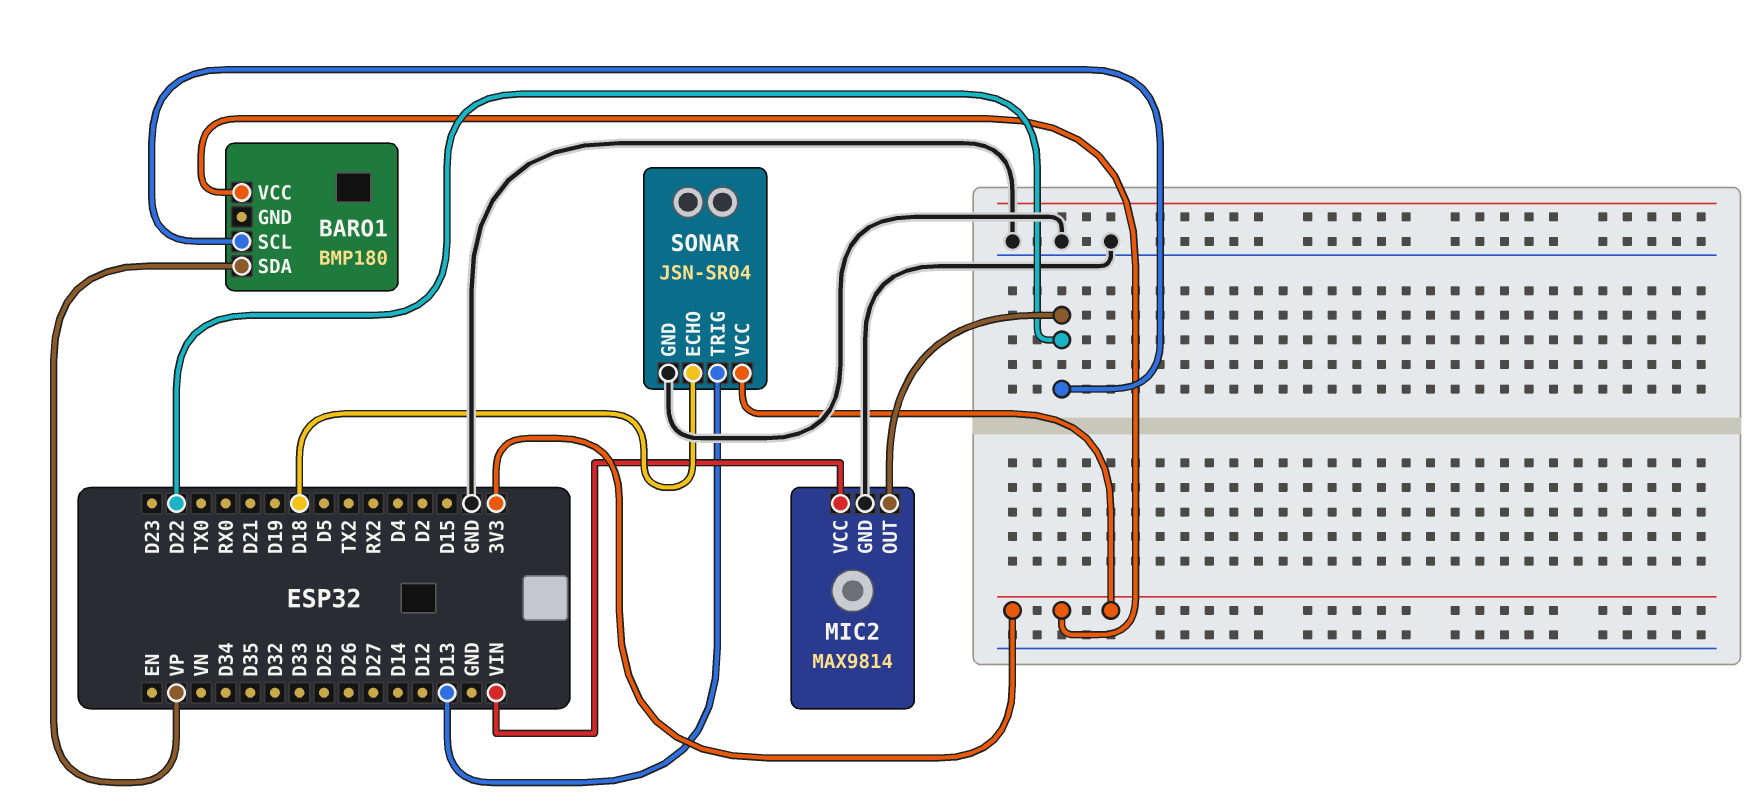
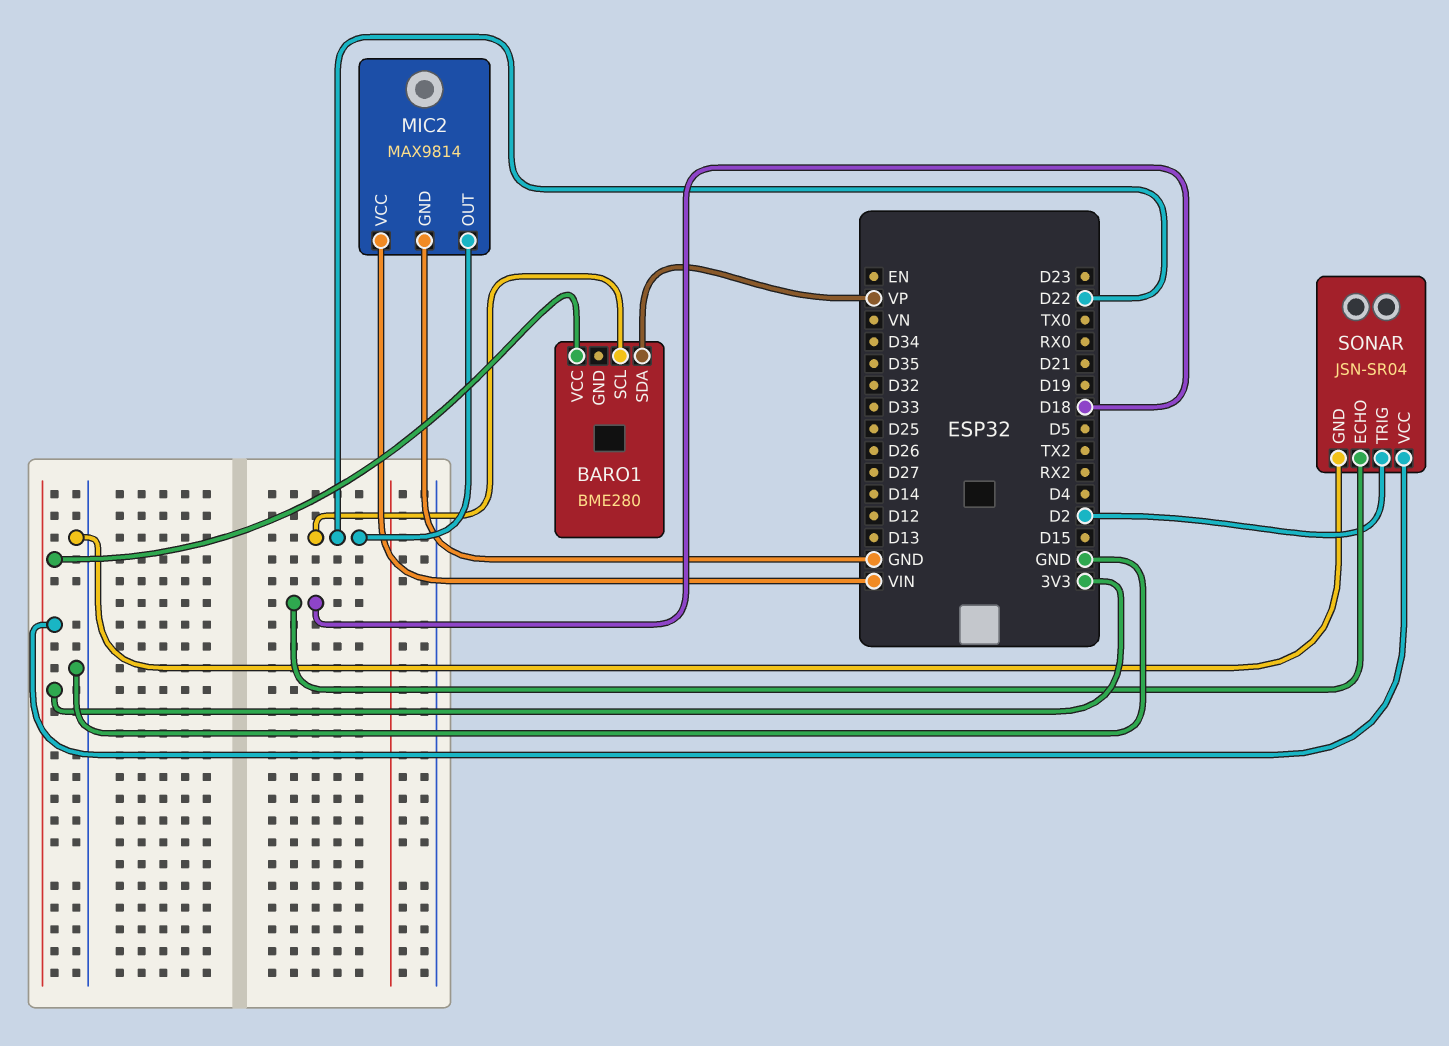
BARO1: BMP180 -> BME280
SONAR pin TRIG: D13 -> D2

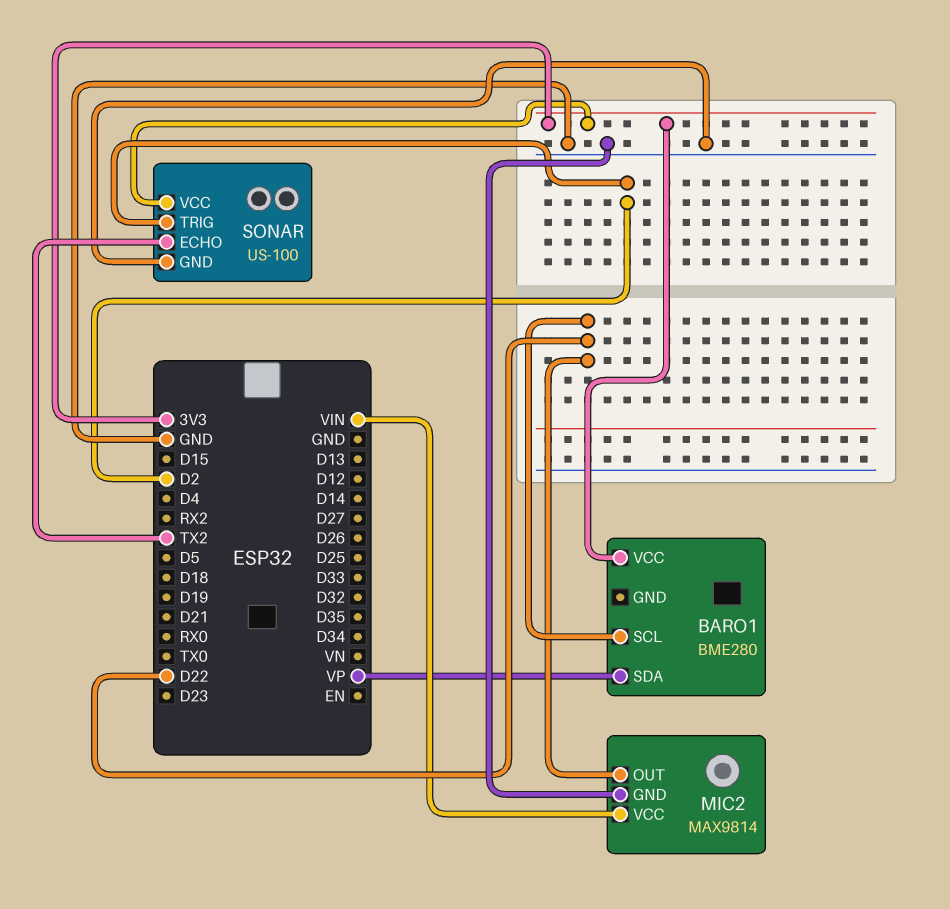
SONAR: JSN-SR04 -> US-100
SONAR pin ECHO: D18 -> TX2

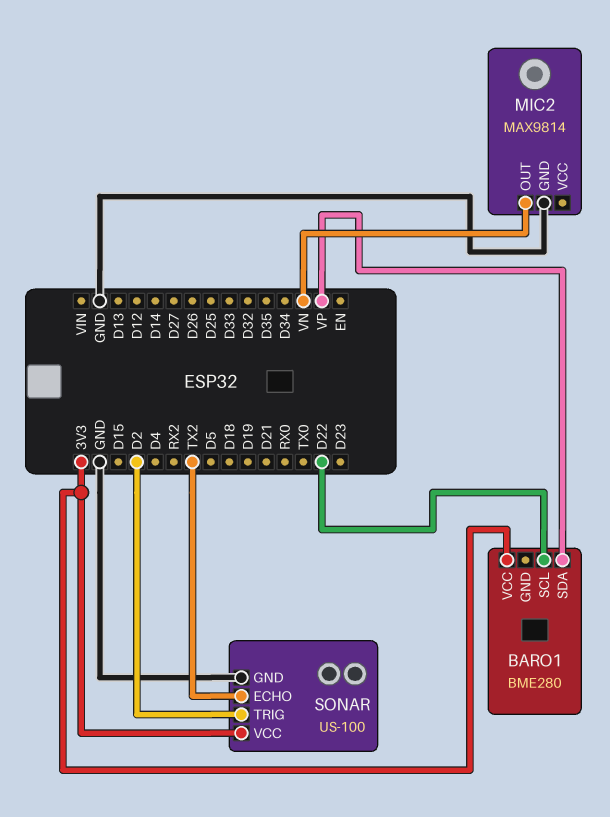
MIC2 pin OUT: D22 -> VN
MIC2 pin VCC: VIN -> none

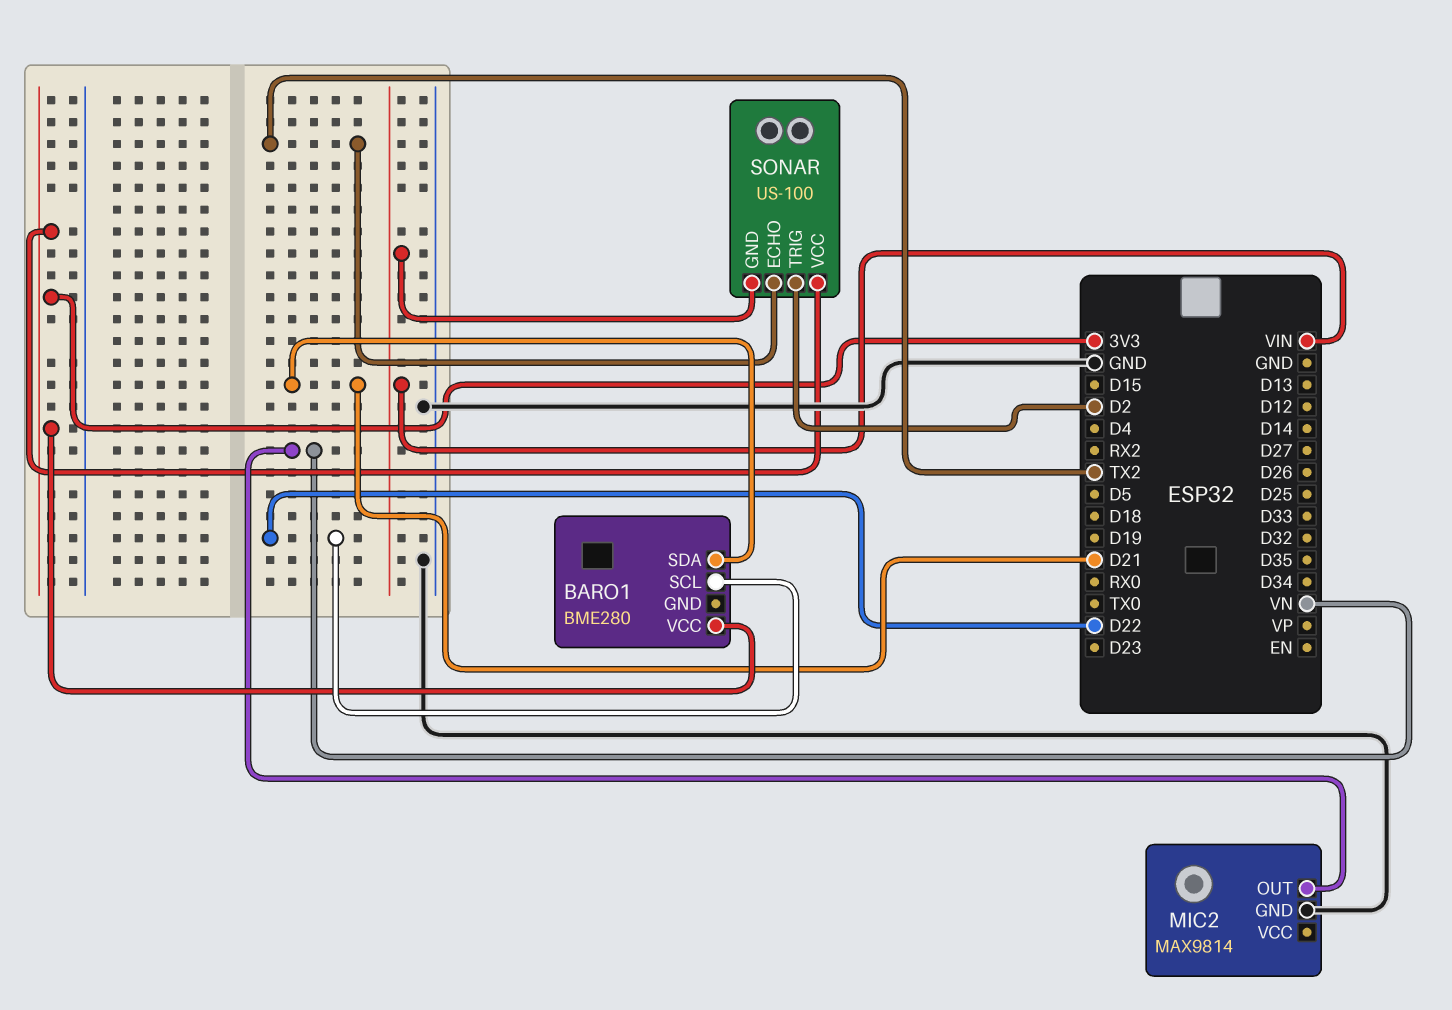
BARO1 pin SDA: VP -> D21
SONAR pin GND: GND -> VIN

